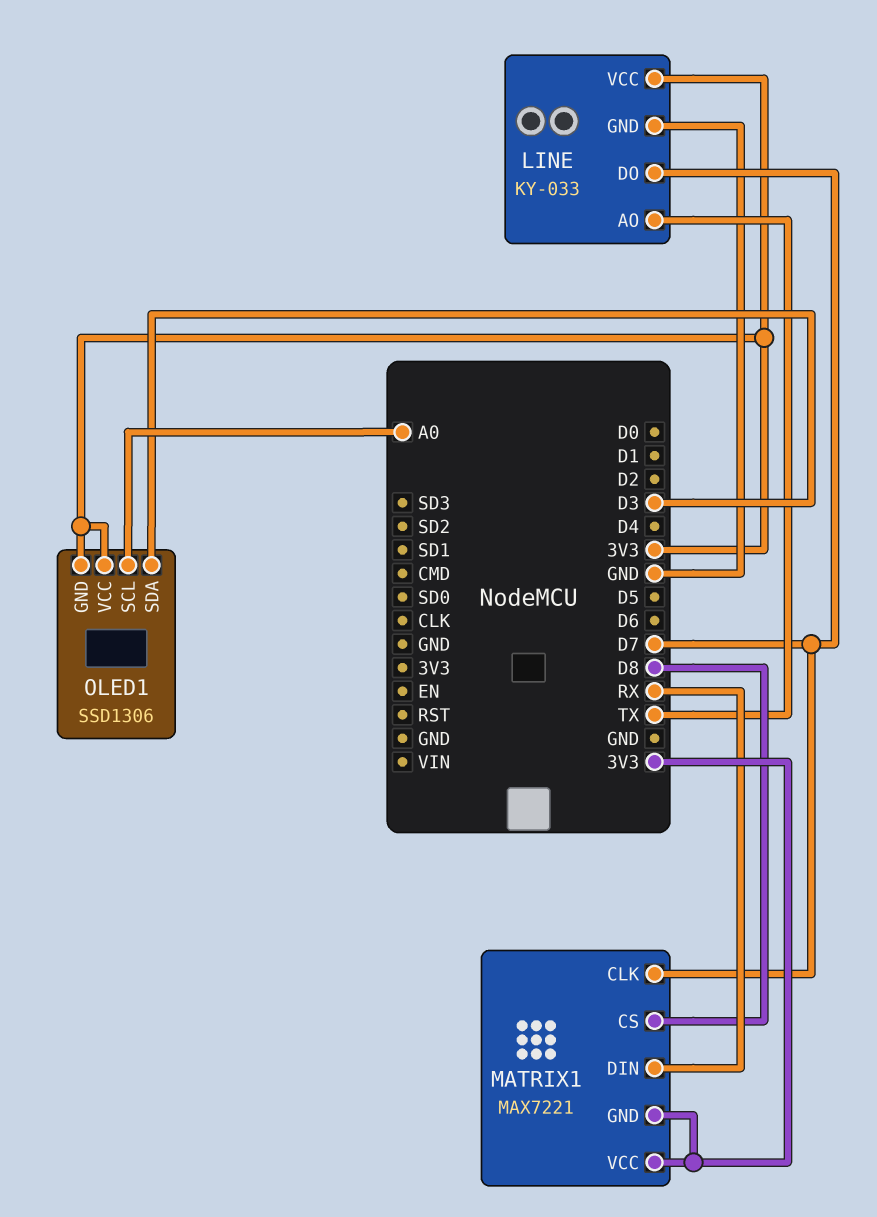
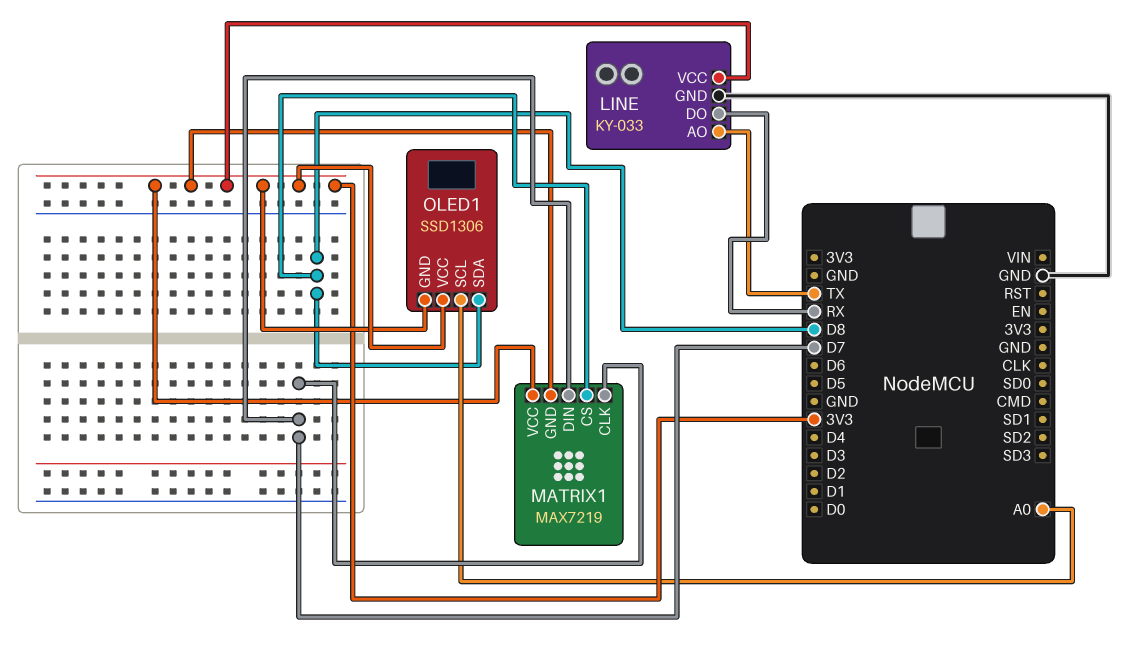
LINE pin DO: D7 -> RX
MATRIX1: MAX7221 -> MAX7219
MATRIX1 pin DIN: RX -> D7
OLED1 pin SDA: D3 -> D8

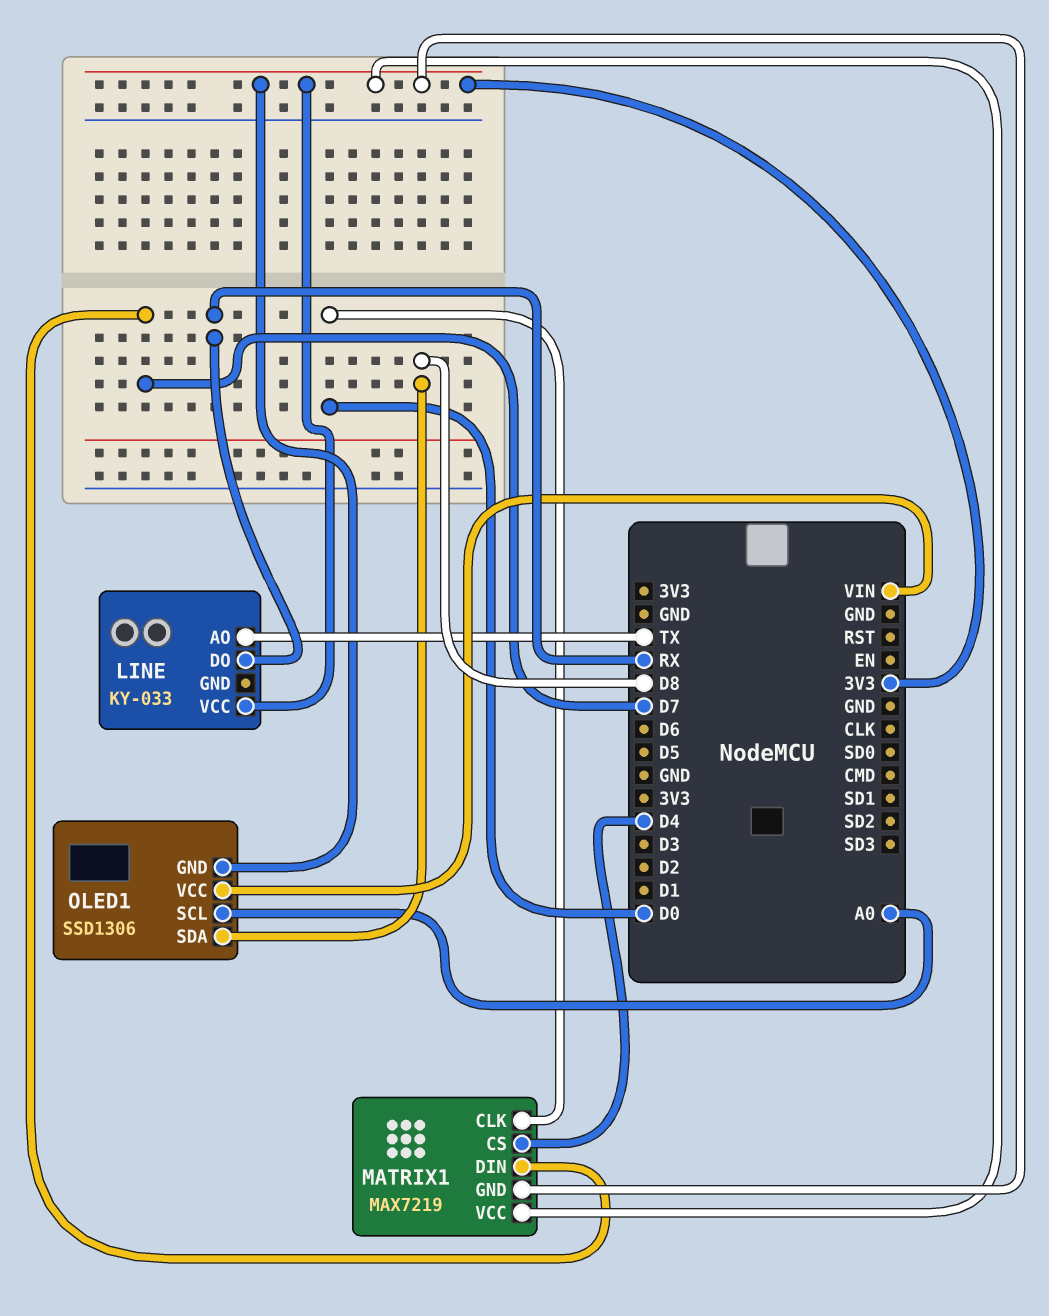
LINE pin GND: GND -> none
MATRIX1 pin CLK: D7 -> D0
MATRIX1 pin CS: D8 -> D4
OLED1 pin VCC: 3V3 -> VIN

